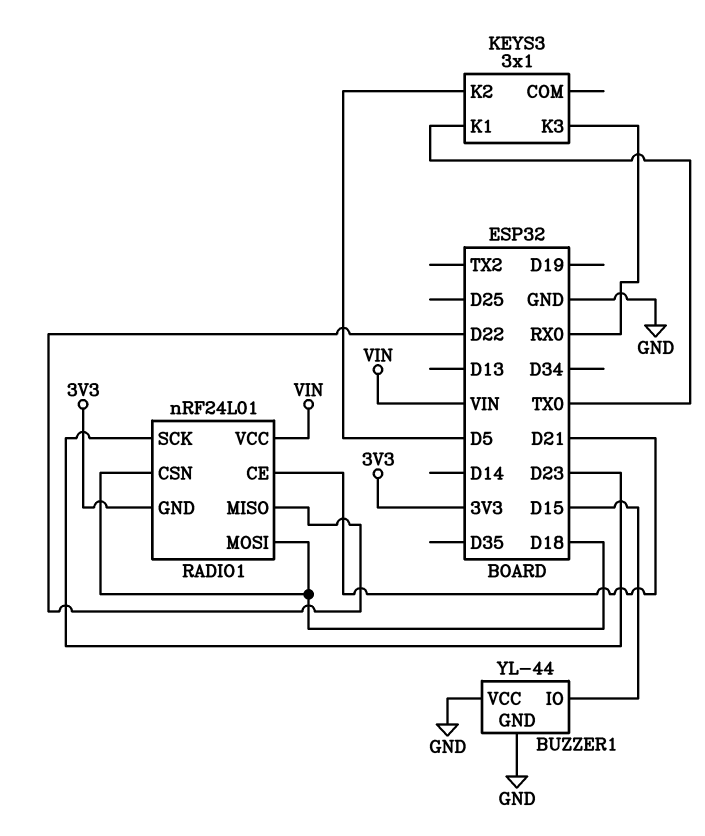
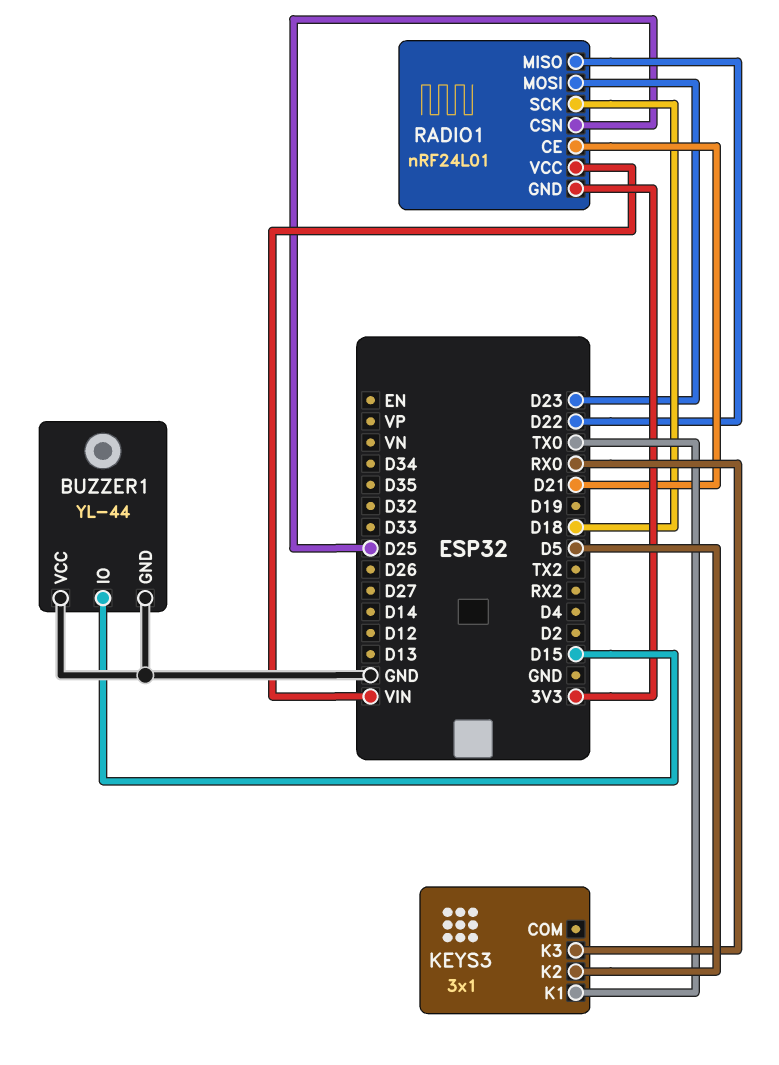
RADIO1 pin CSN: D18 -> D25
RADIO1 pin MOSI: D18 -> D23
RADIO1 pin SCK: D23 -> D18

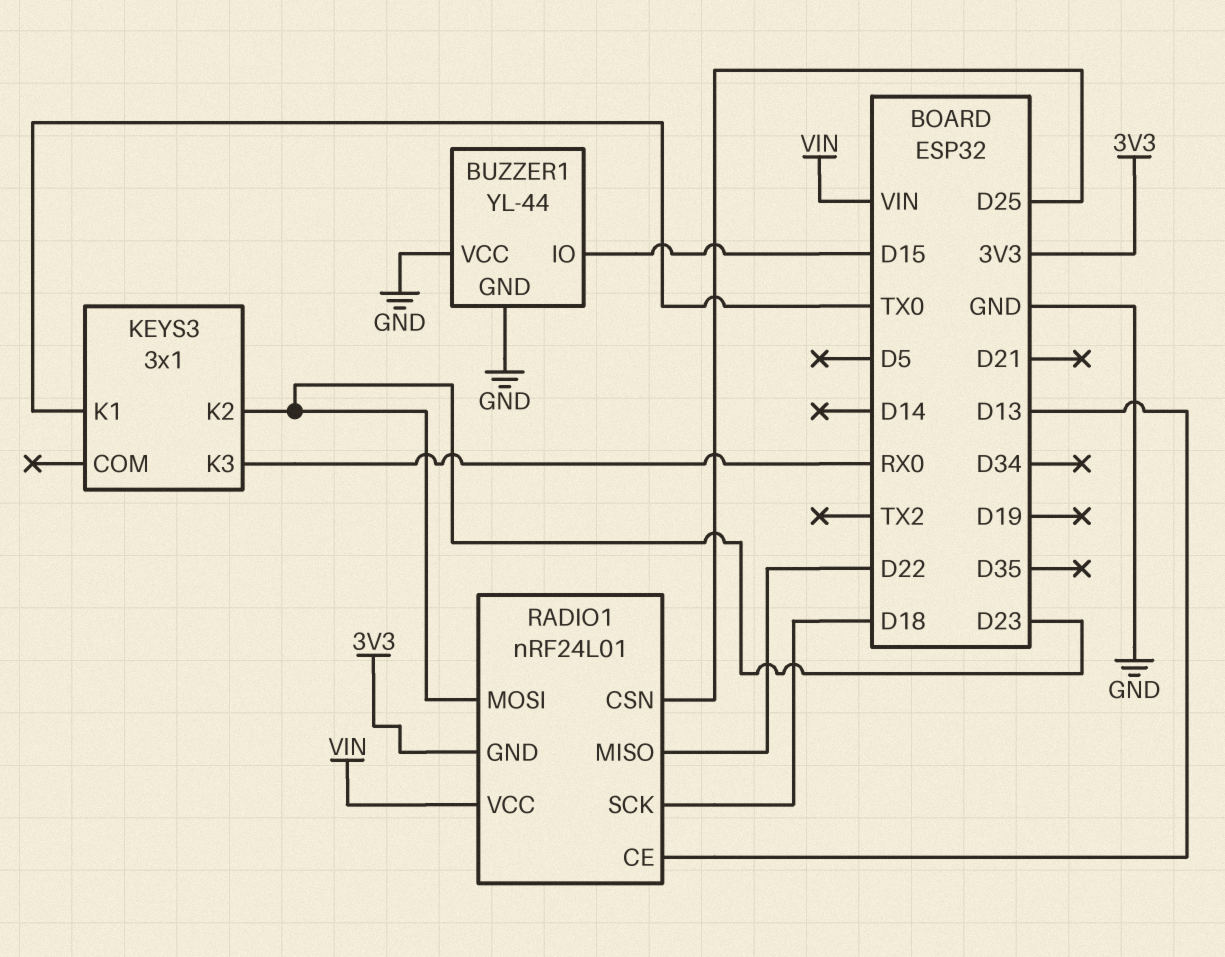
KEYS3 pin K2: D5 -> D23
RADIO1 pin CE: D21 -> D13

